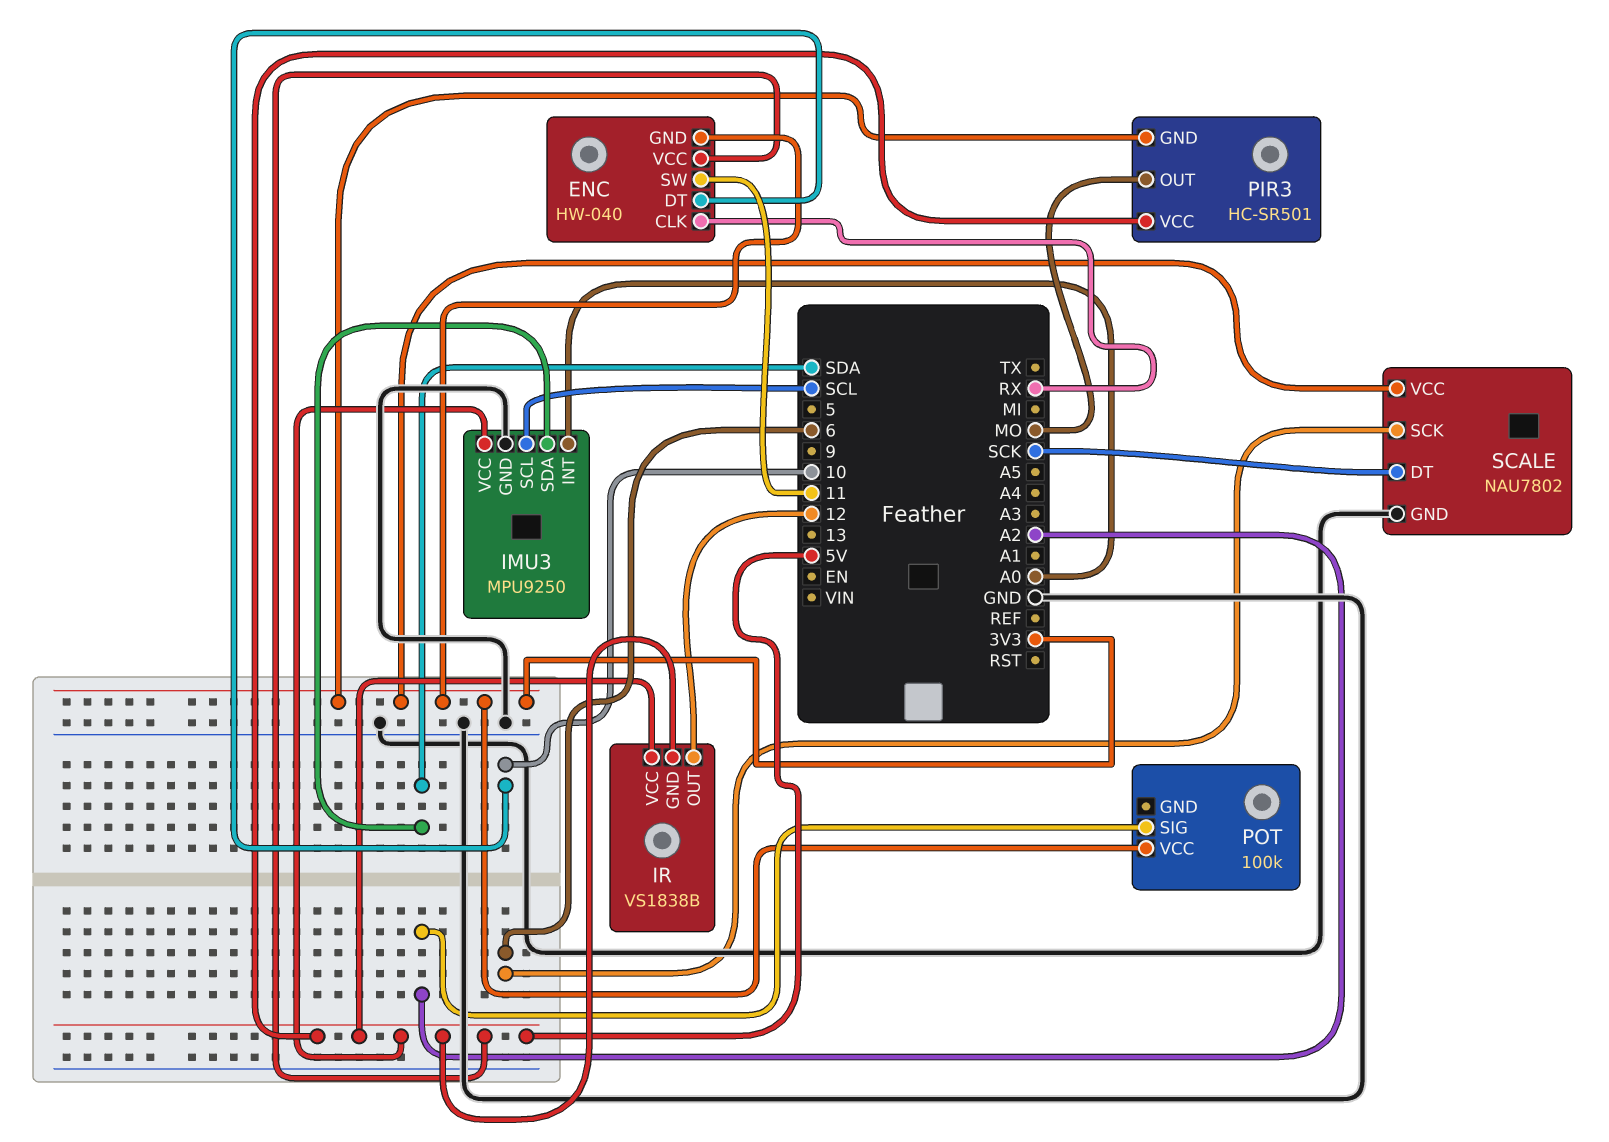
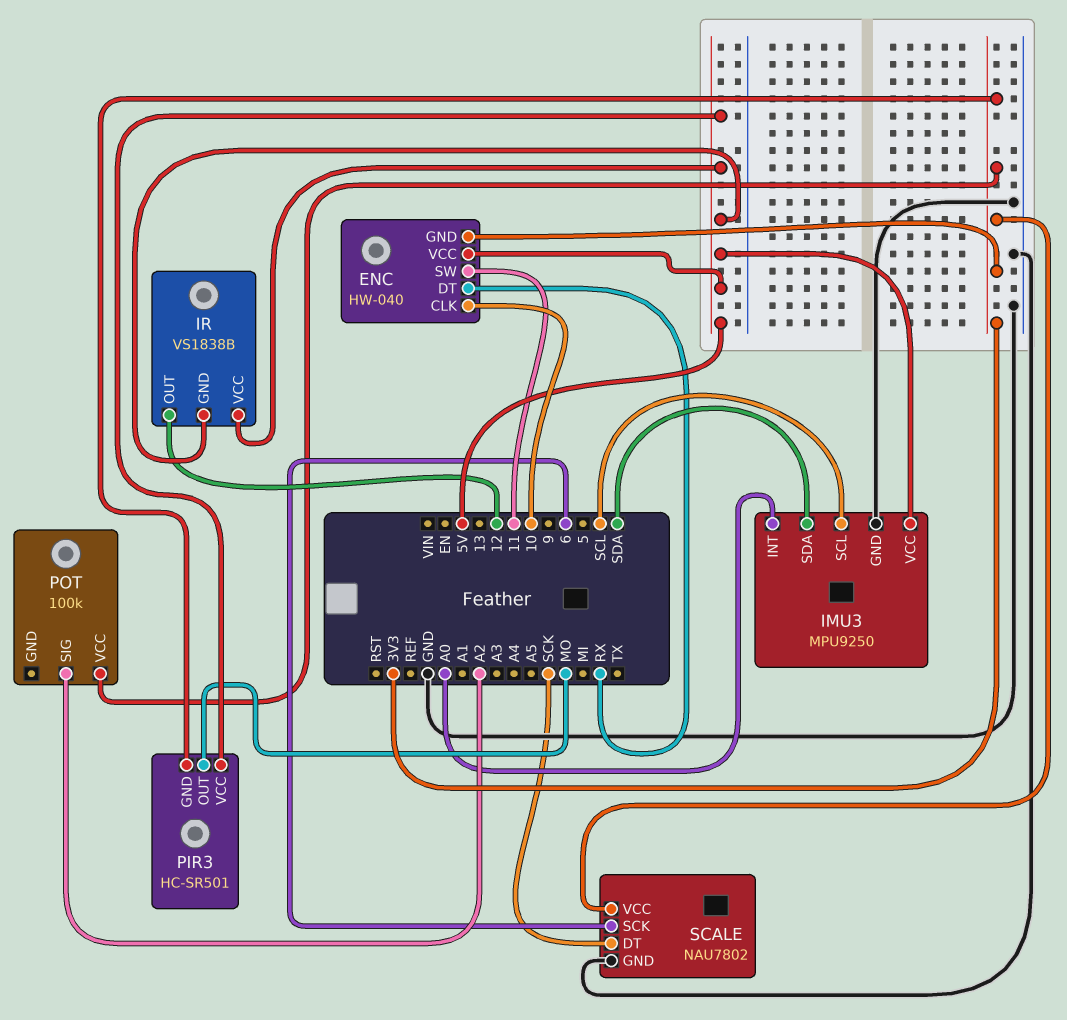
ENC pin CLK: RX -> 10
ENC pin DT: 10 -> RX

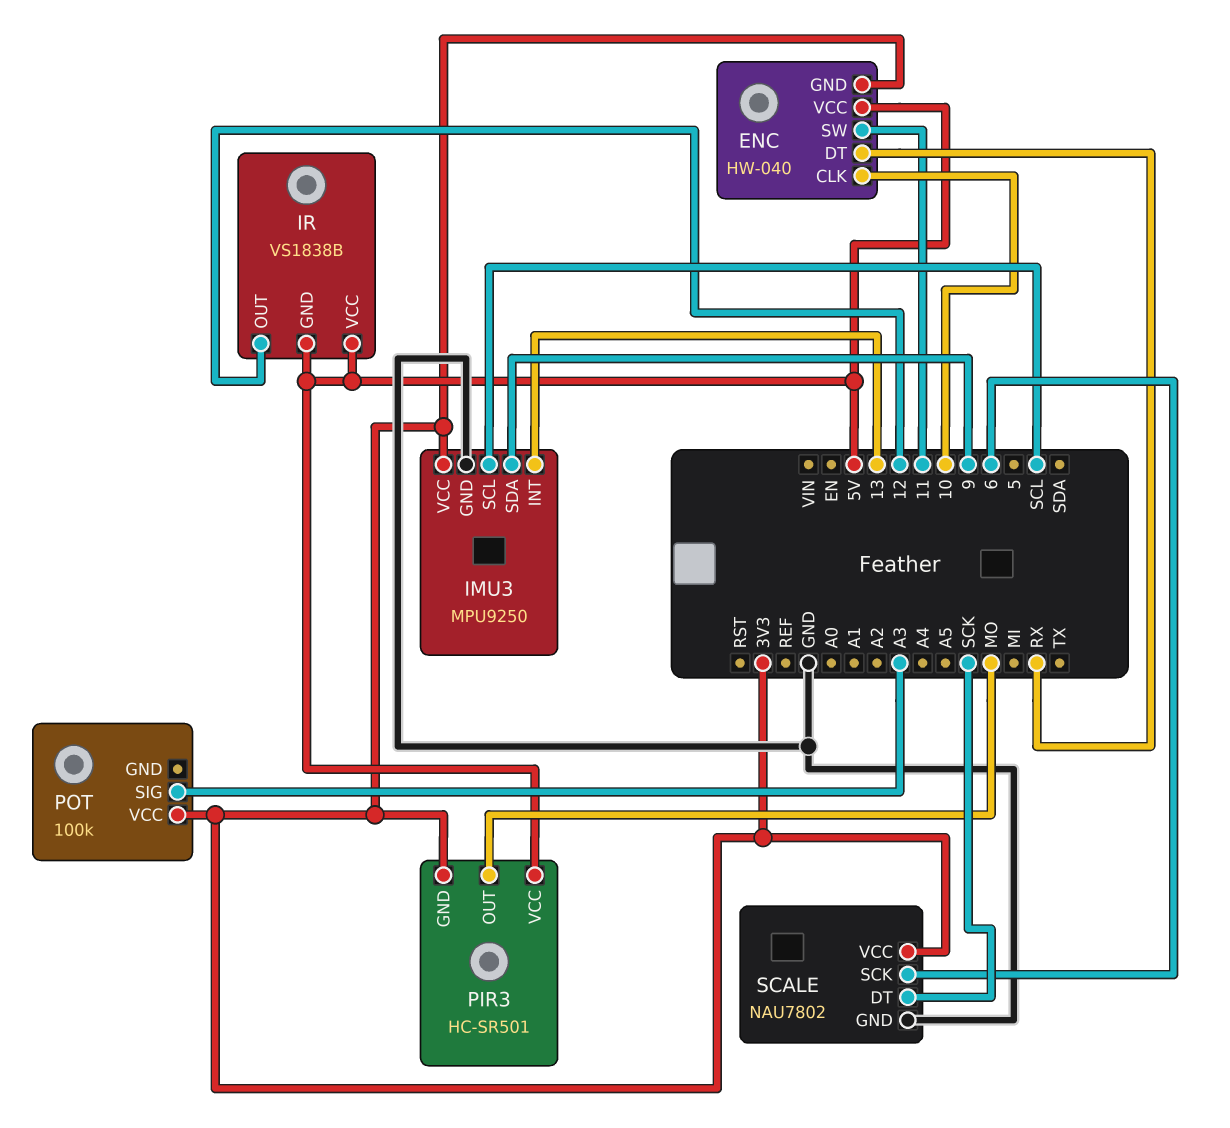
IMU3 pin INT: A0 -> 13
IMU3 pin SDA: SDA -> 9
IMU3 pin VCC: 5V -> 3V3
POT pin SIG: A2 -> A3

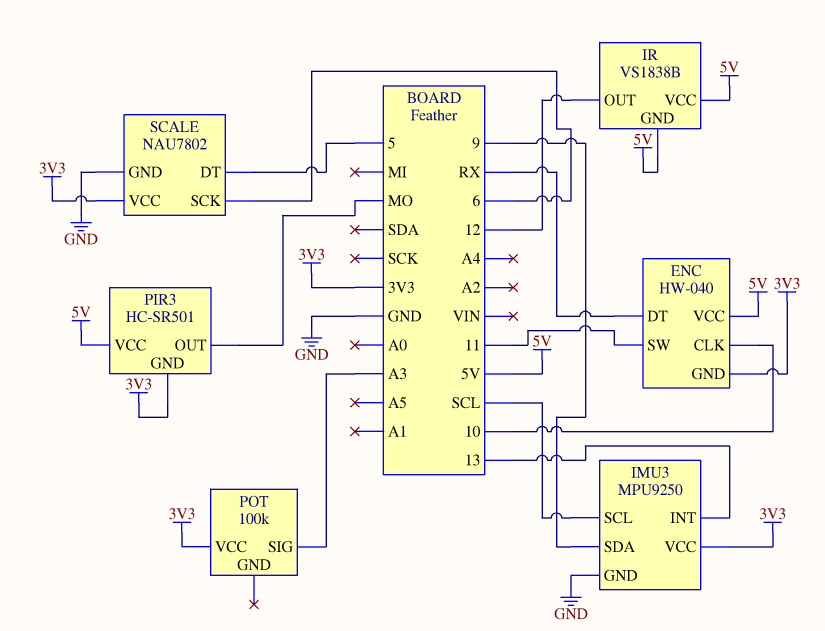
SCALE pin DT: SCK -> 5

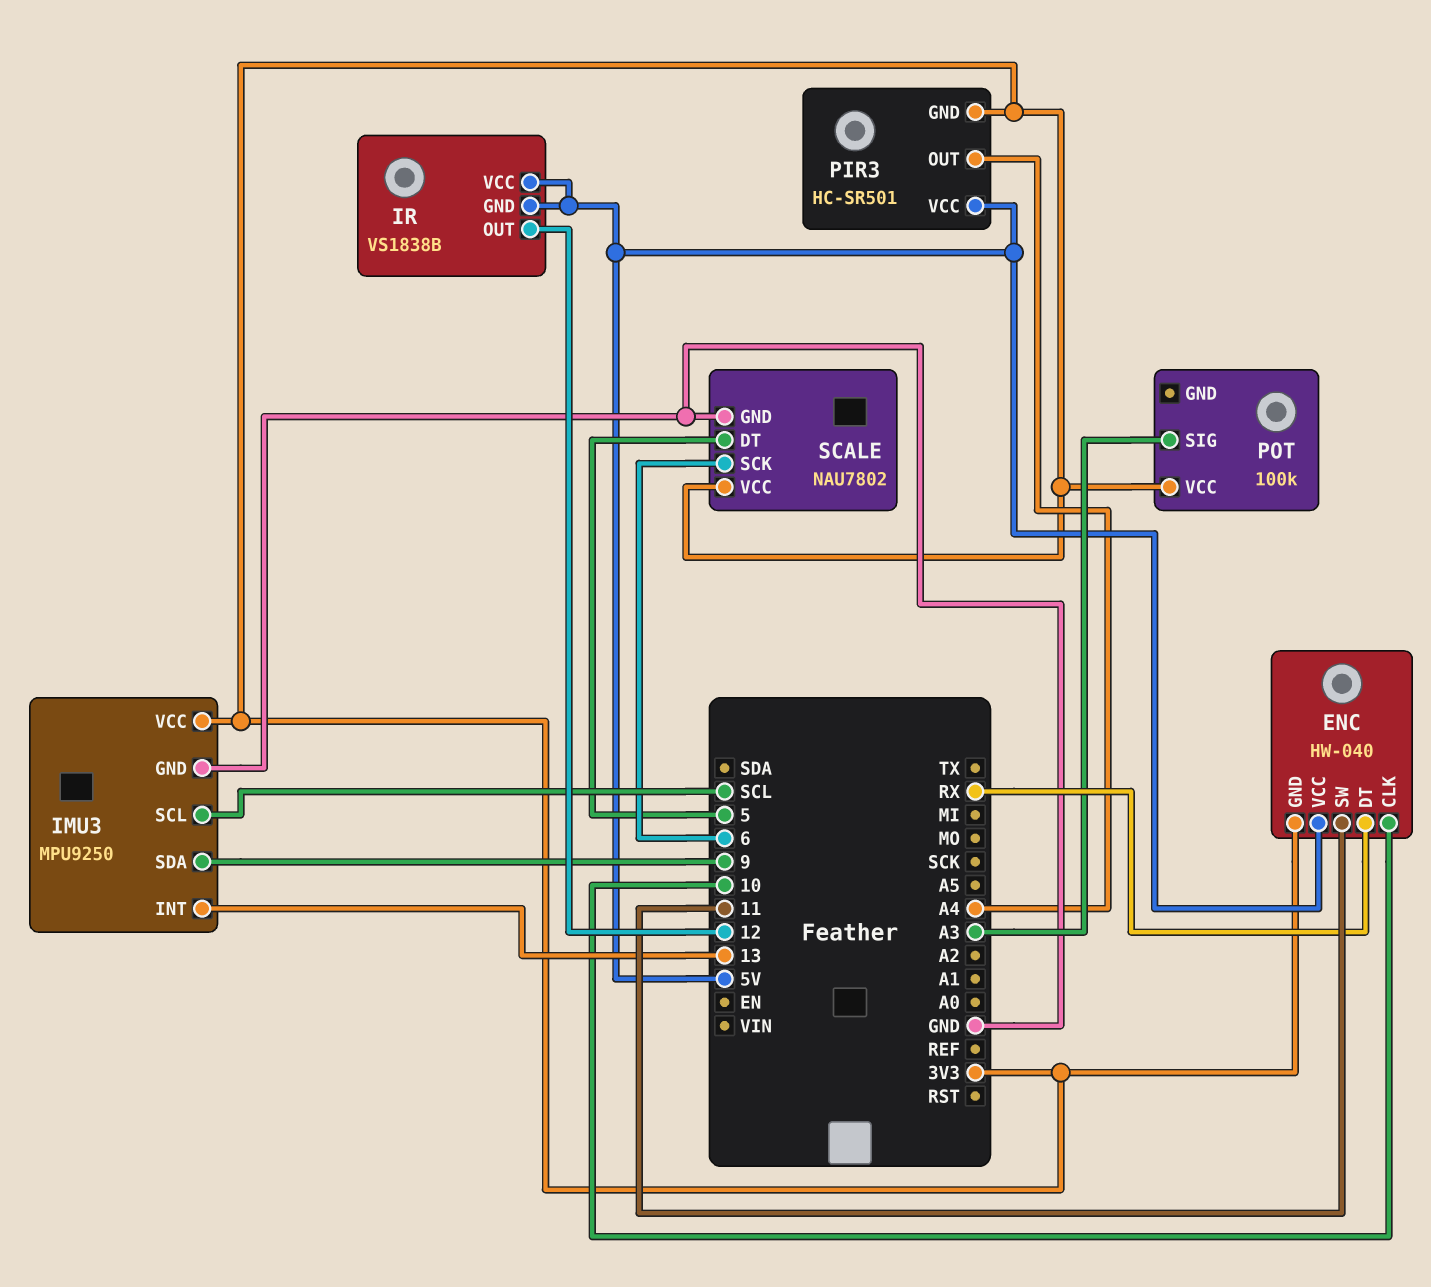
PIR3 pin OUT: MO -> A4

